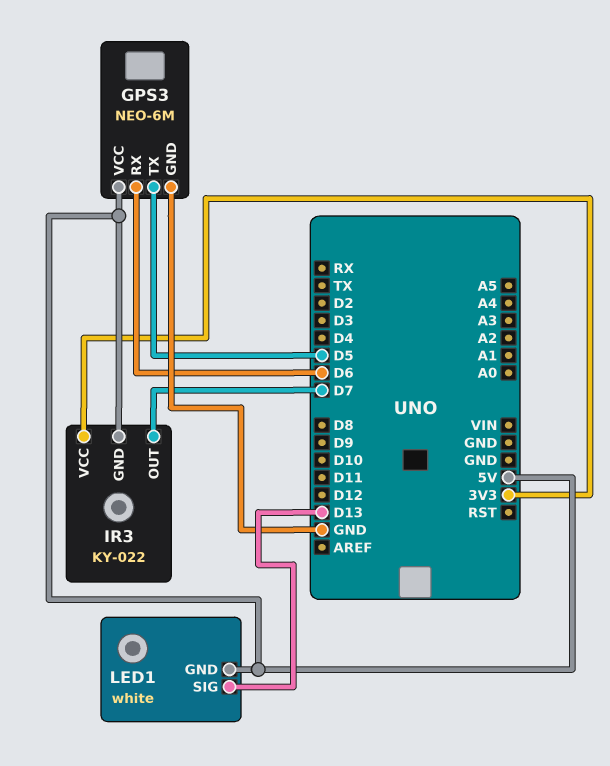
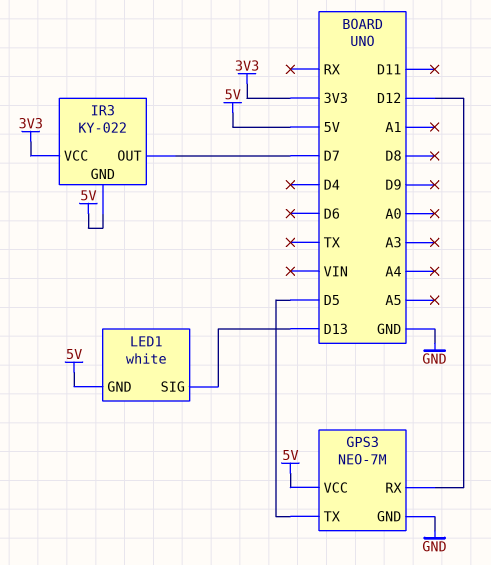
GPS3: NEO-6M -> NEO-7M
GPS3 pin RX: D6 -> D12

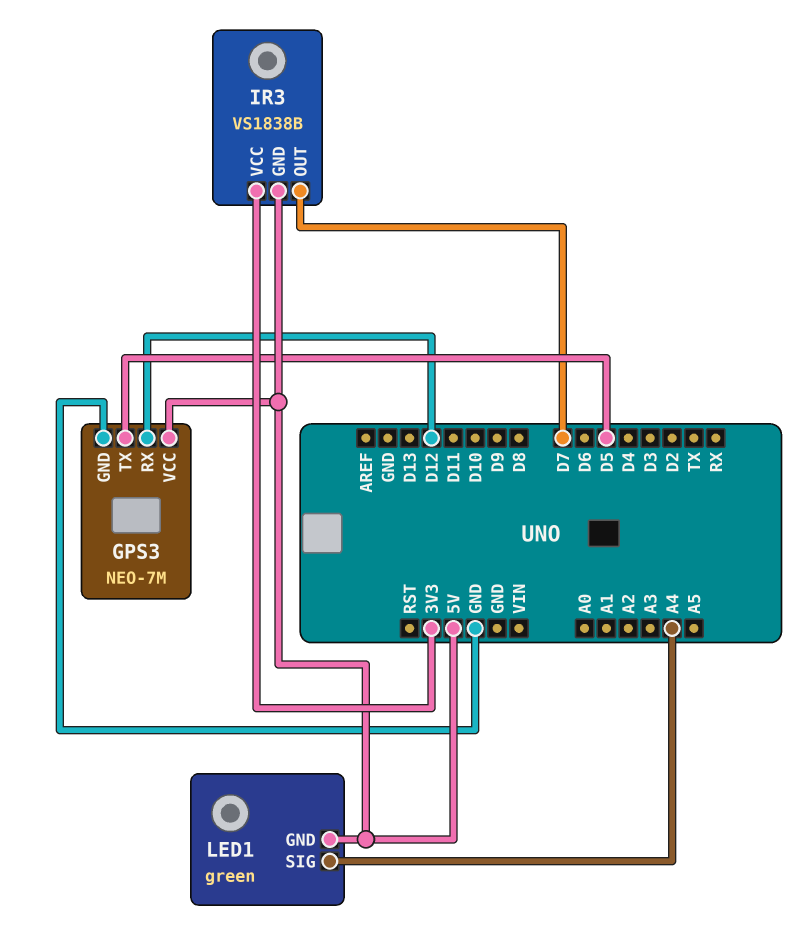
IR3: KY-022 -> VS1838B
LED1: white -> green
LED1 pin SIG: D13 -> A4

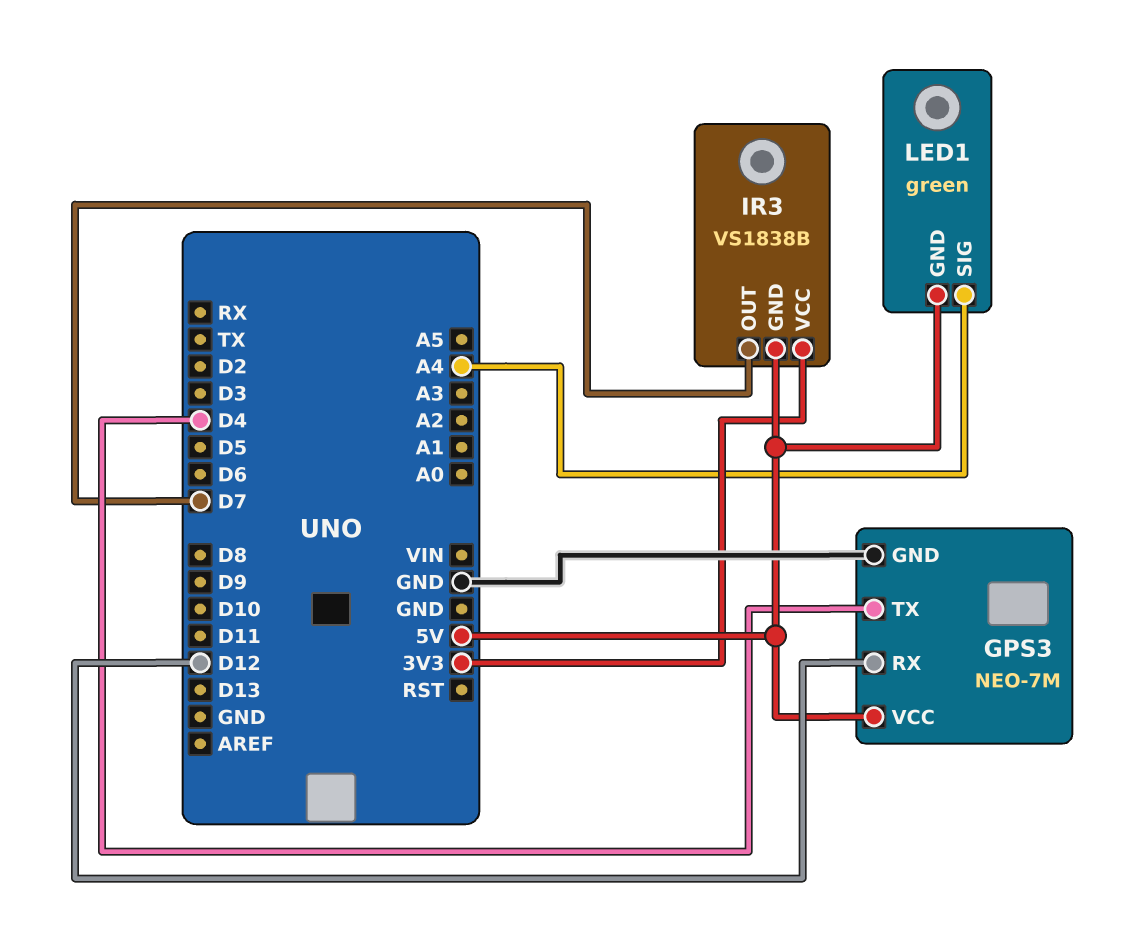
GPS3 pin TX: D5 -> D4

